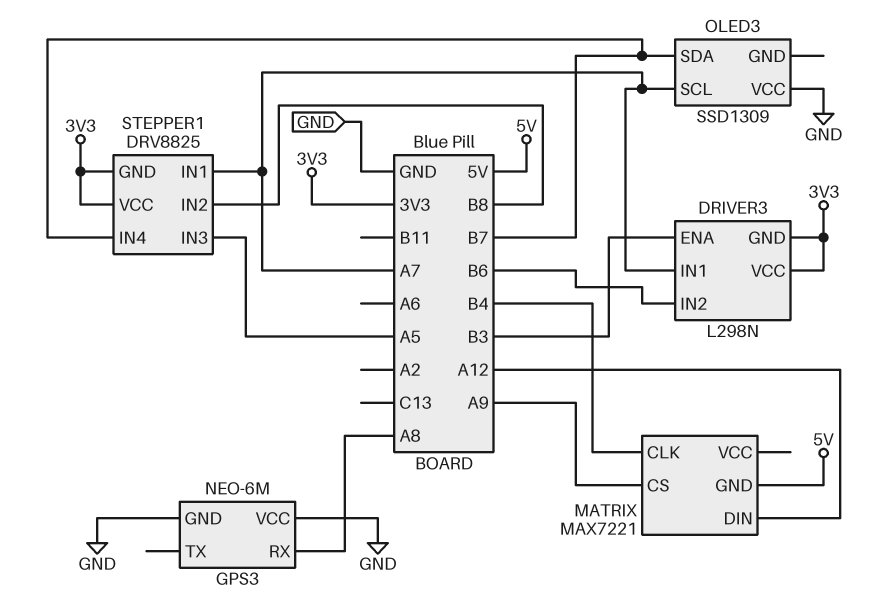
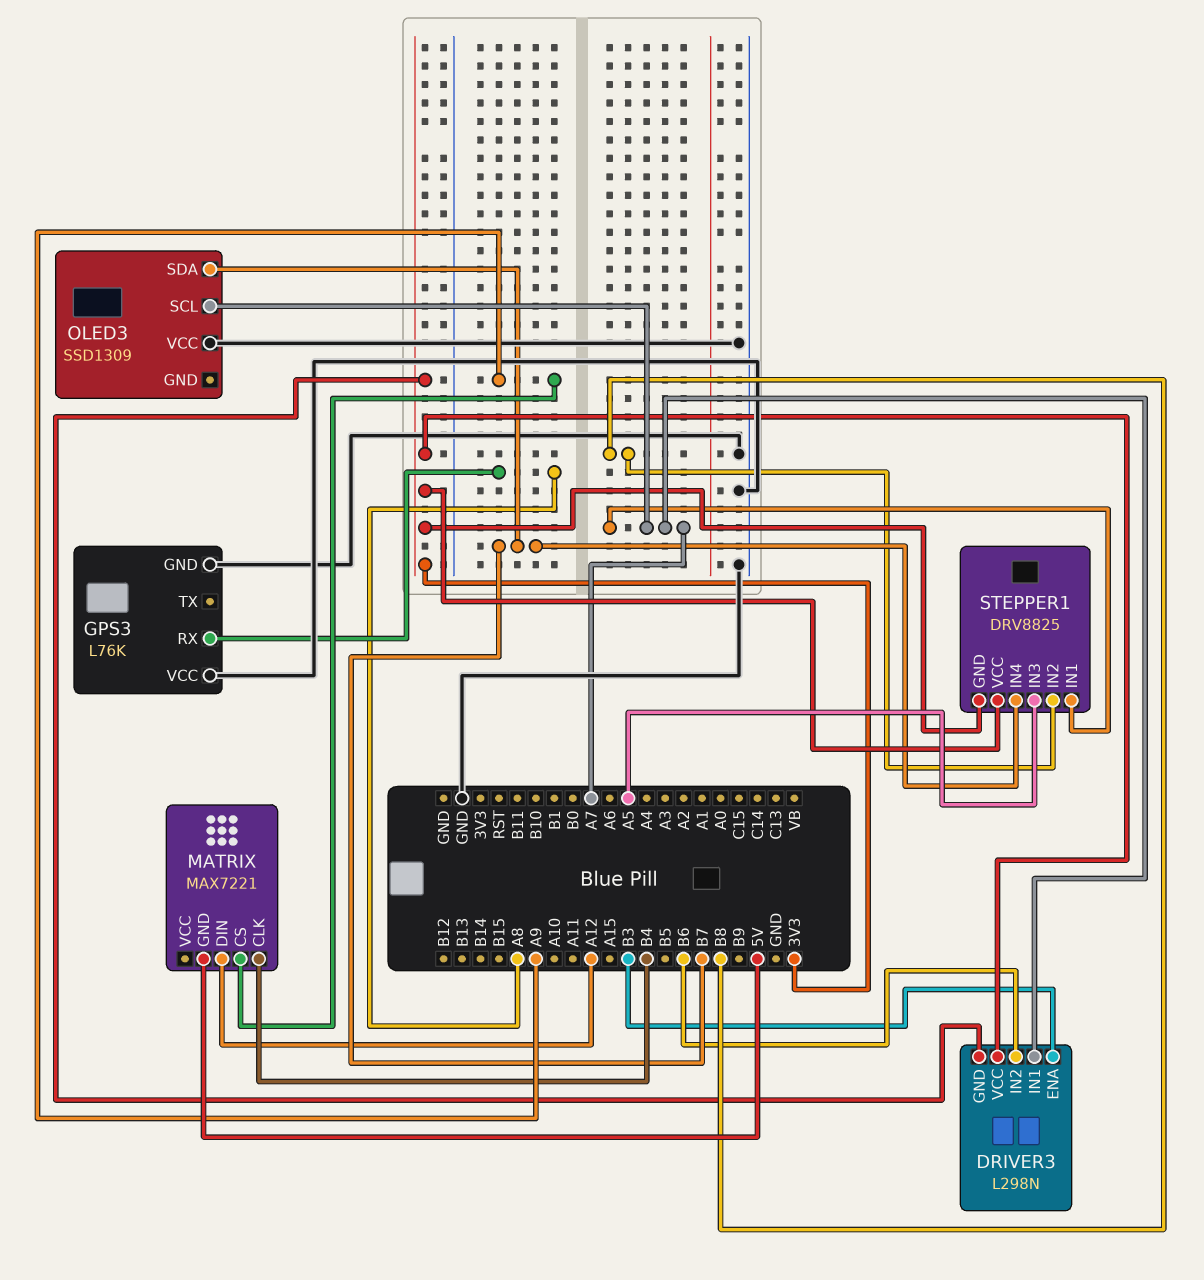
GPS3: NEO-6M -> L76K

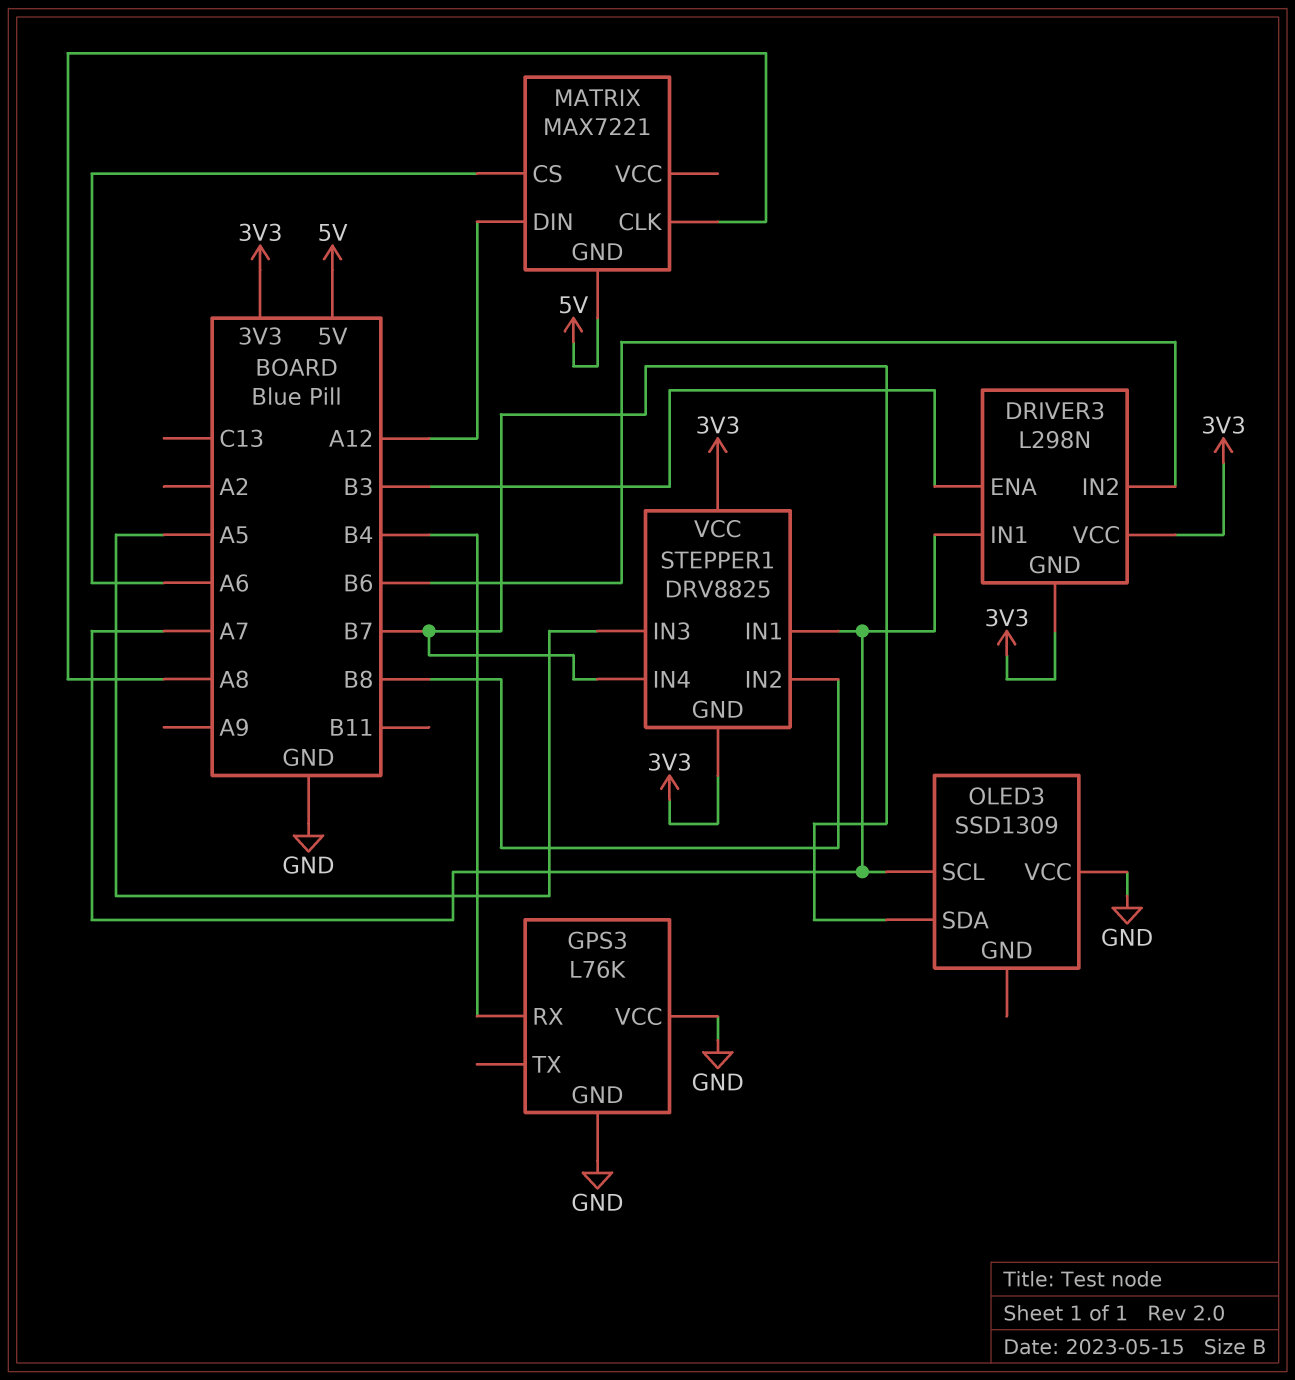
GPS3 pin RX: A8 -> B4
MATRIX pin CLK: B4 -> A8
MATRIX pin CS: A9 -> A6

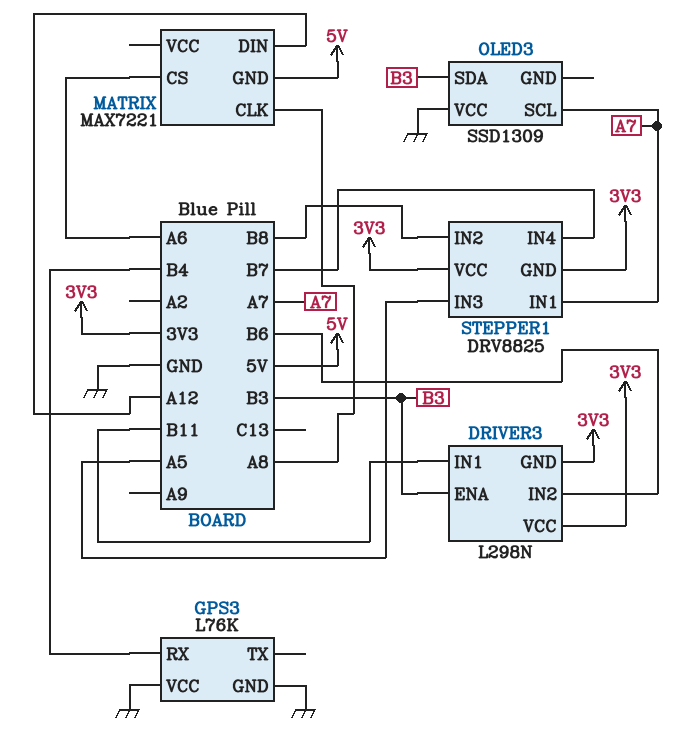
DRIVER3 pin IN1: A7 -> B11
OLED3 pin SDA: B7 -> B3

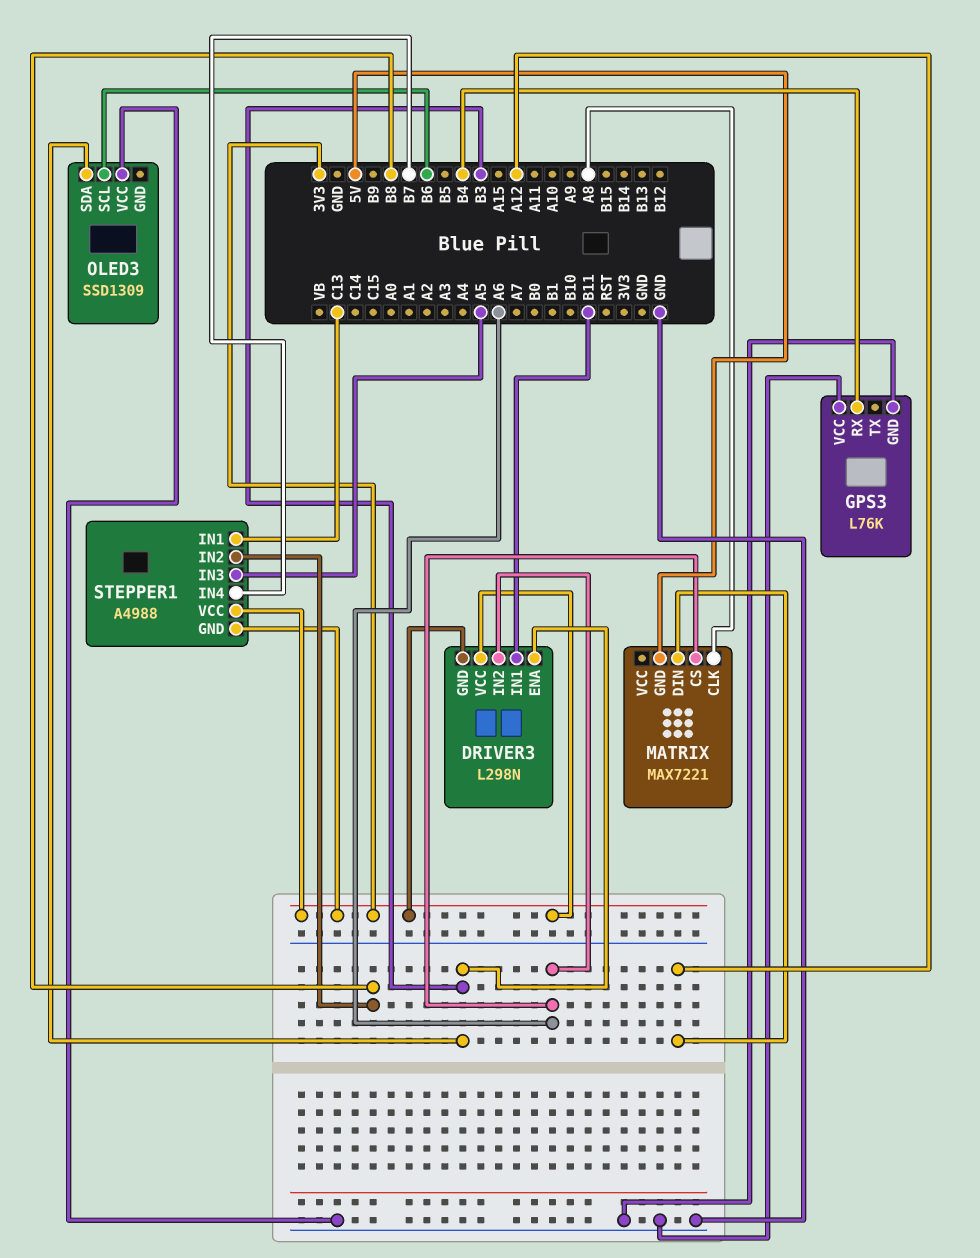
DRIVER3 pin IN2: B6 -> A6
OLED3 pin SCL: A7 -> B6
STEPPER1: DRV8825 -> A4988
STEPPER1 pin IN1: A7 -> C13

